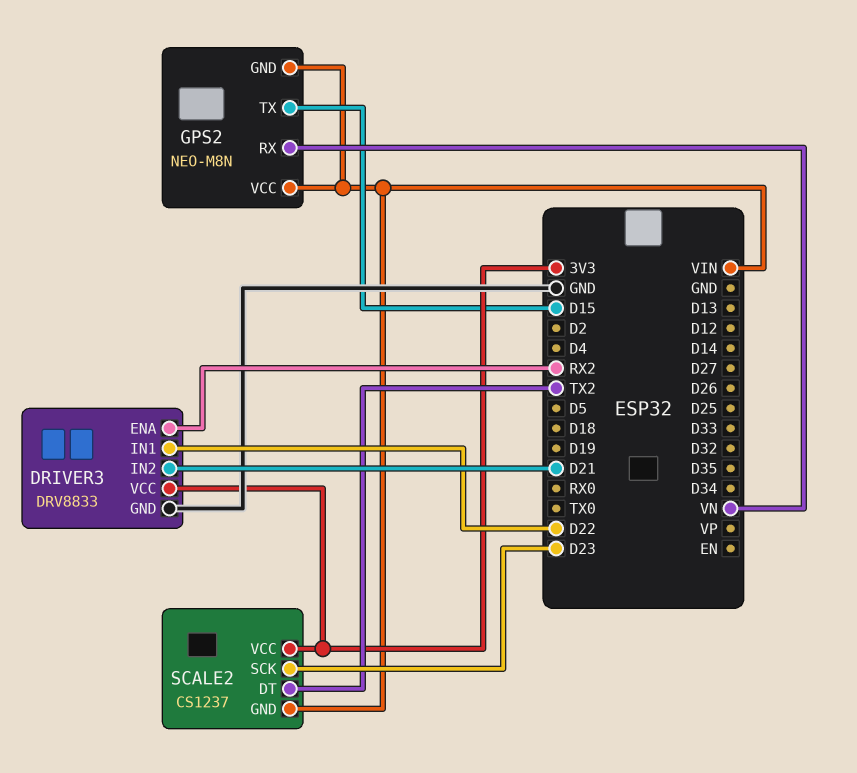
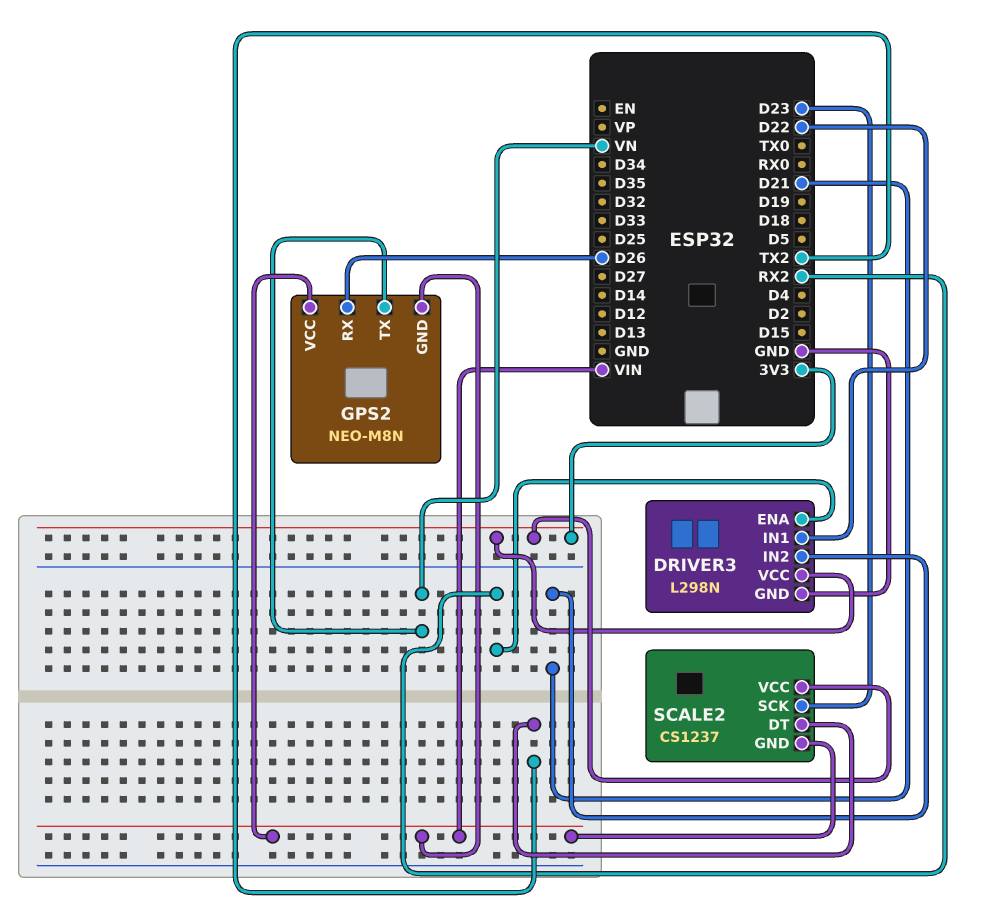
DRIVER3: DRV8833 -> L298N
GPS2 pin RX: VN -> D26
GPS2 pin TX: D15 -> VN

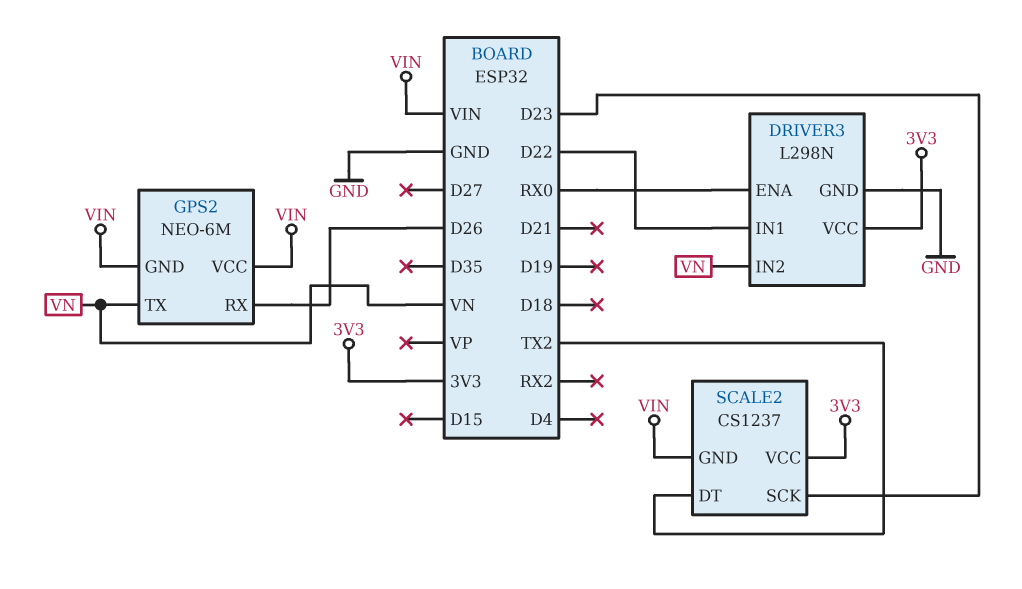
DRIVER3 pin ENA: RX2 -> RX0
DRIVER3 pin IN2: D21 -> VN
GPS2: NEO-M8N -> NEO-6M

